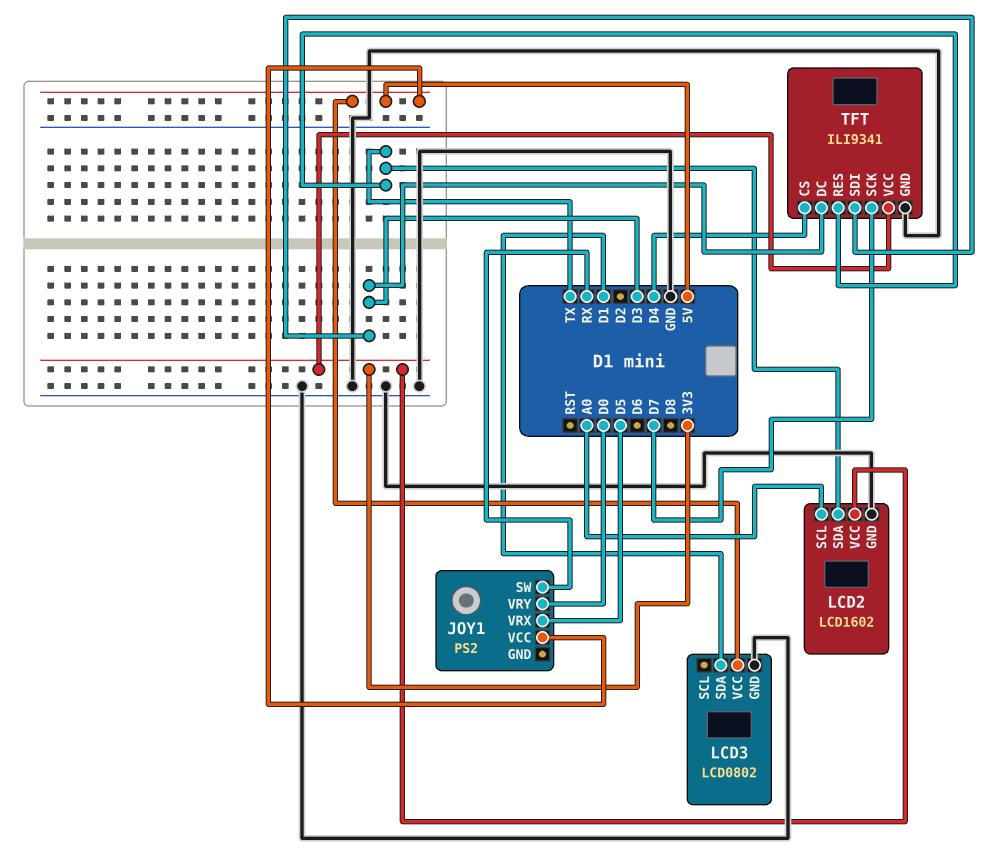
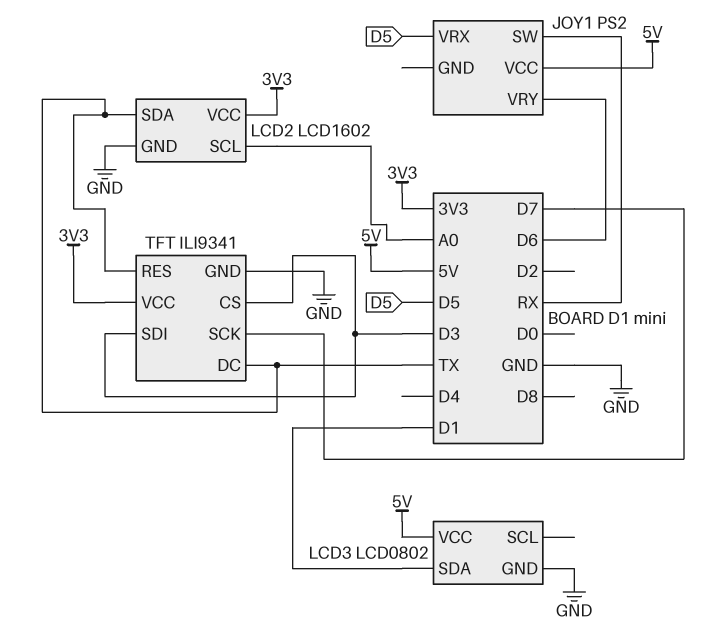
JOY1 pin VRY: D0 -> D6
TFT pin CS: D4 -> D3
TFT pin DC: D3 -> TX

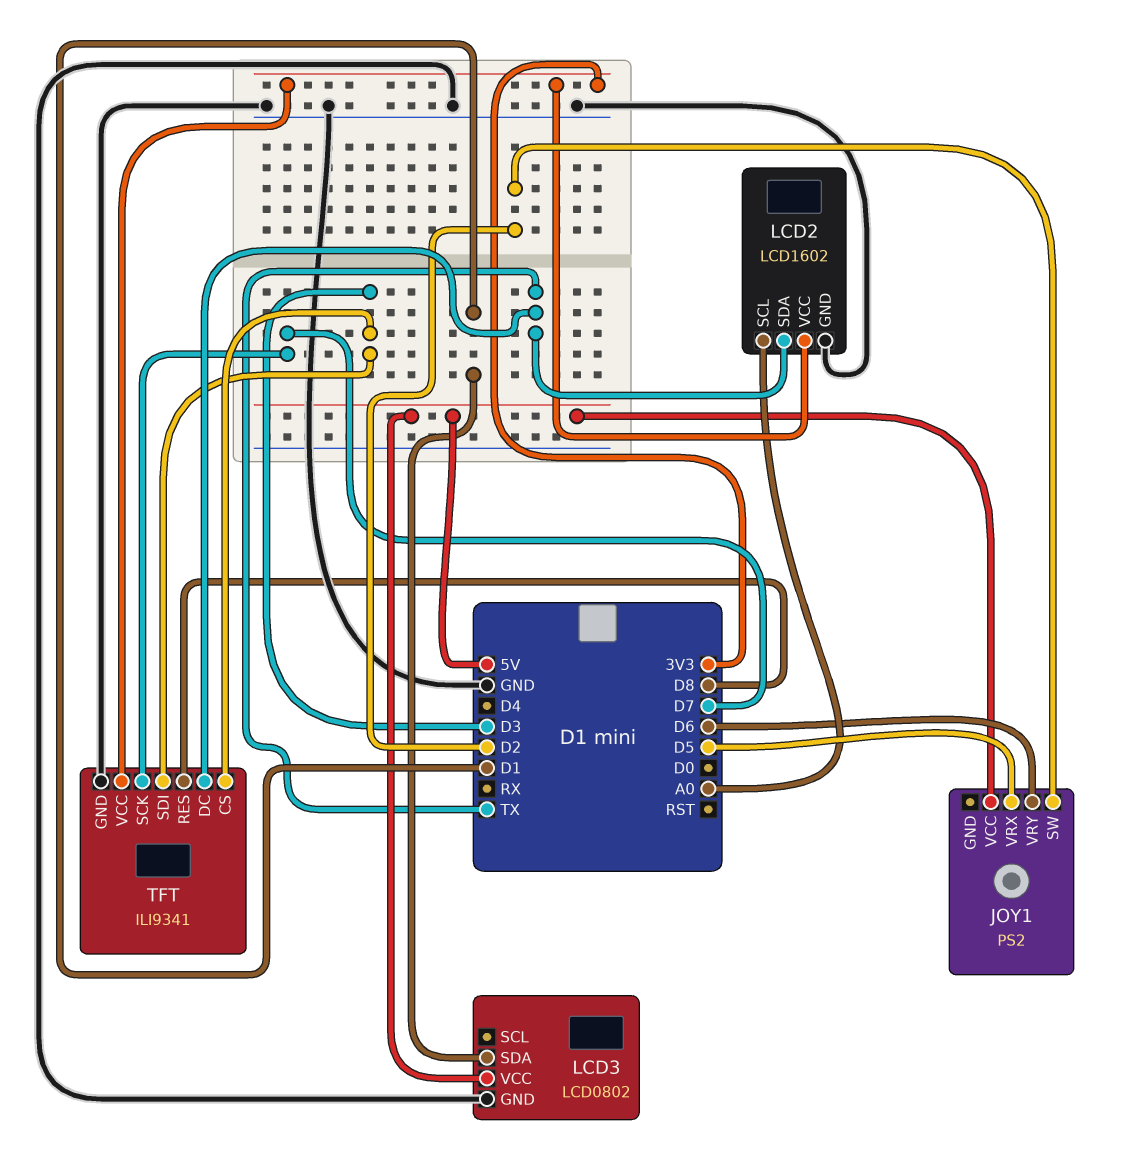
JOY1 pin SW: RX -> D2
TFT pin RES: TX -> D8

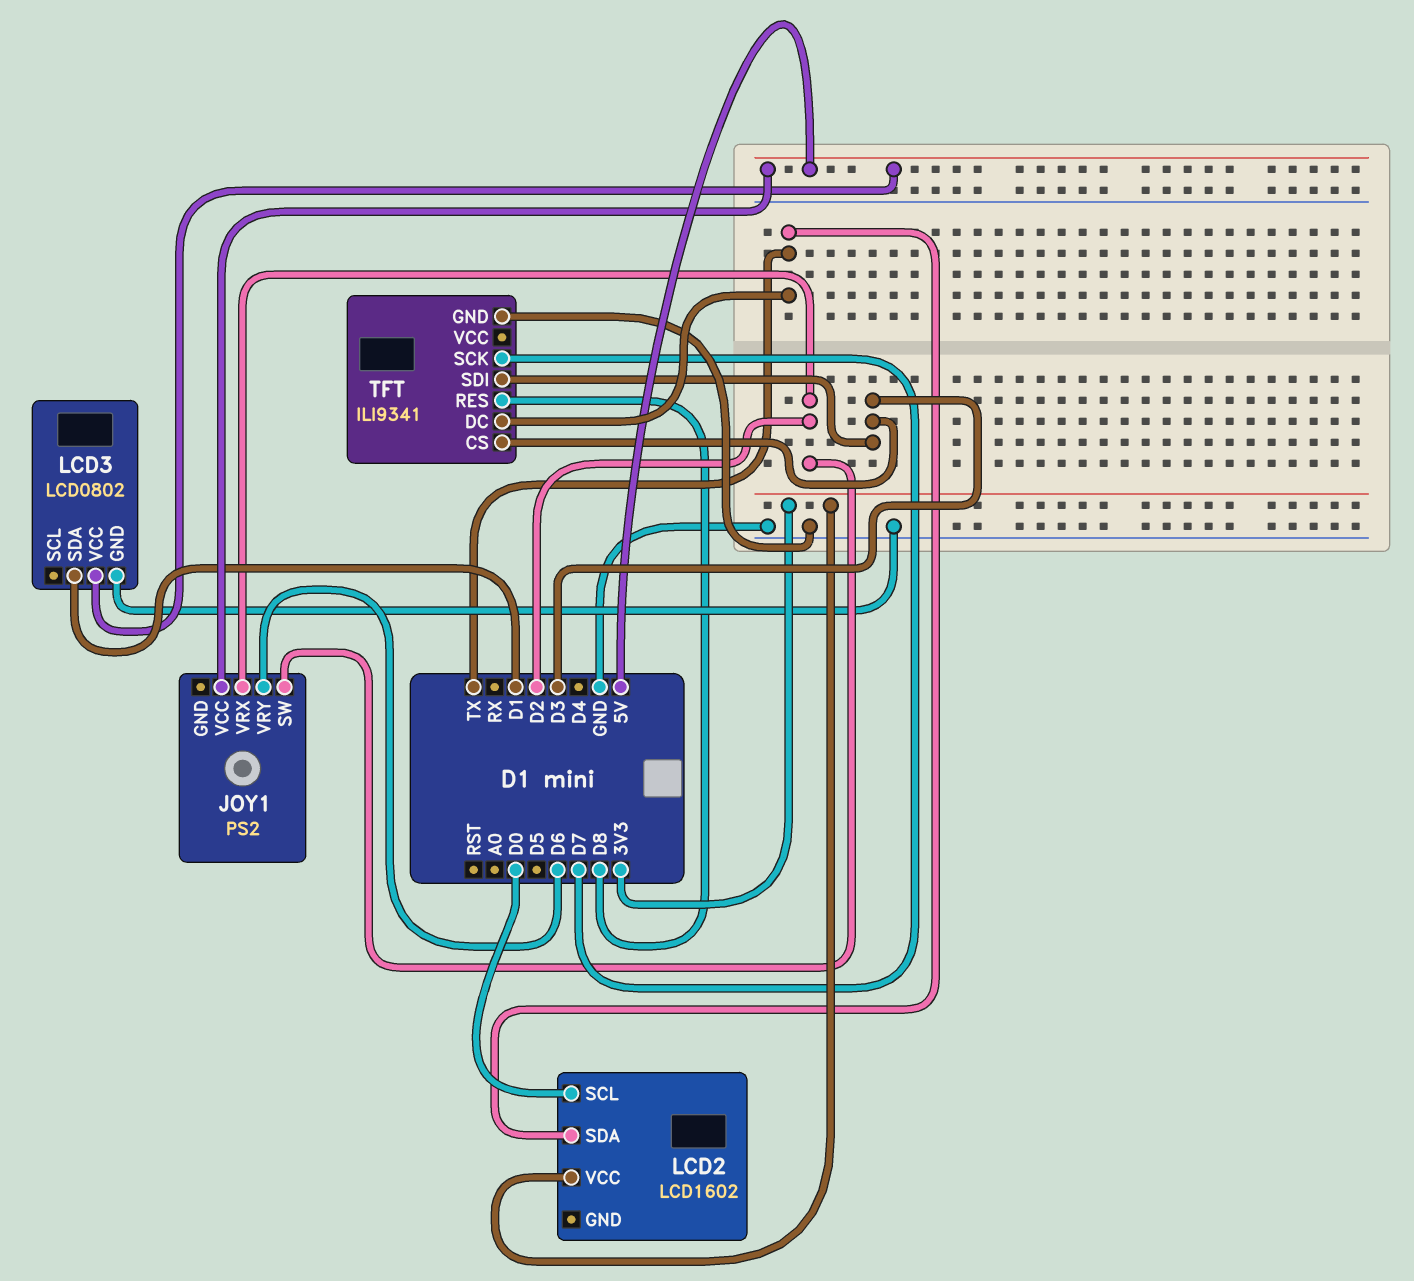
JOY1 pin VRX: D5 -> D2
LCD2 pin GND: GND -> none
LCD2 pin SCL: A0 -> D0
TFT pin VCC: 3V3 -> none

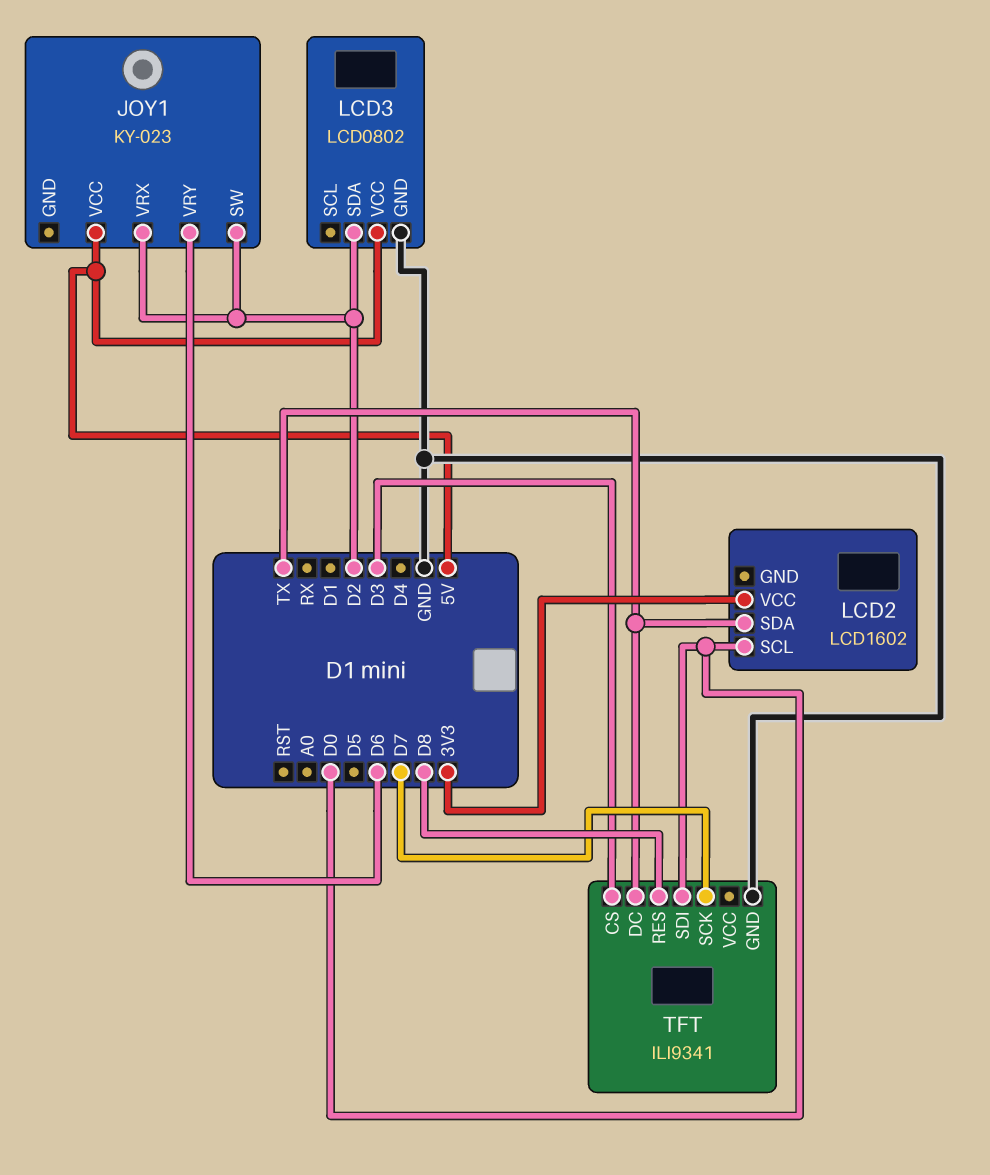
JOY1: PS2 -> KY-023
LCD3 pin SDA: D1 -> D2
TFT pin SDI: D3 -> D0

